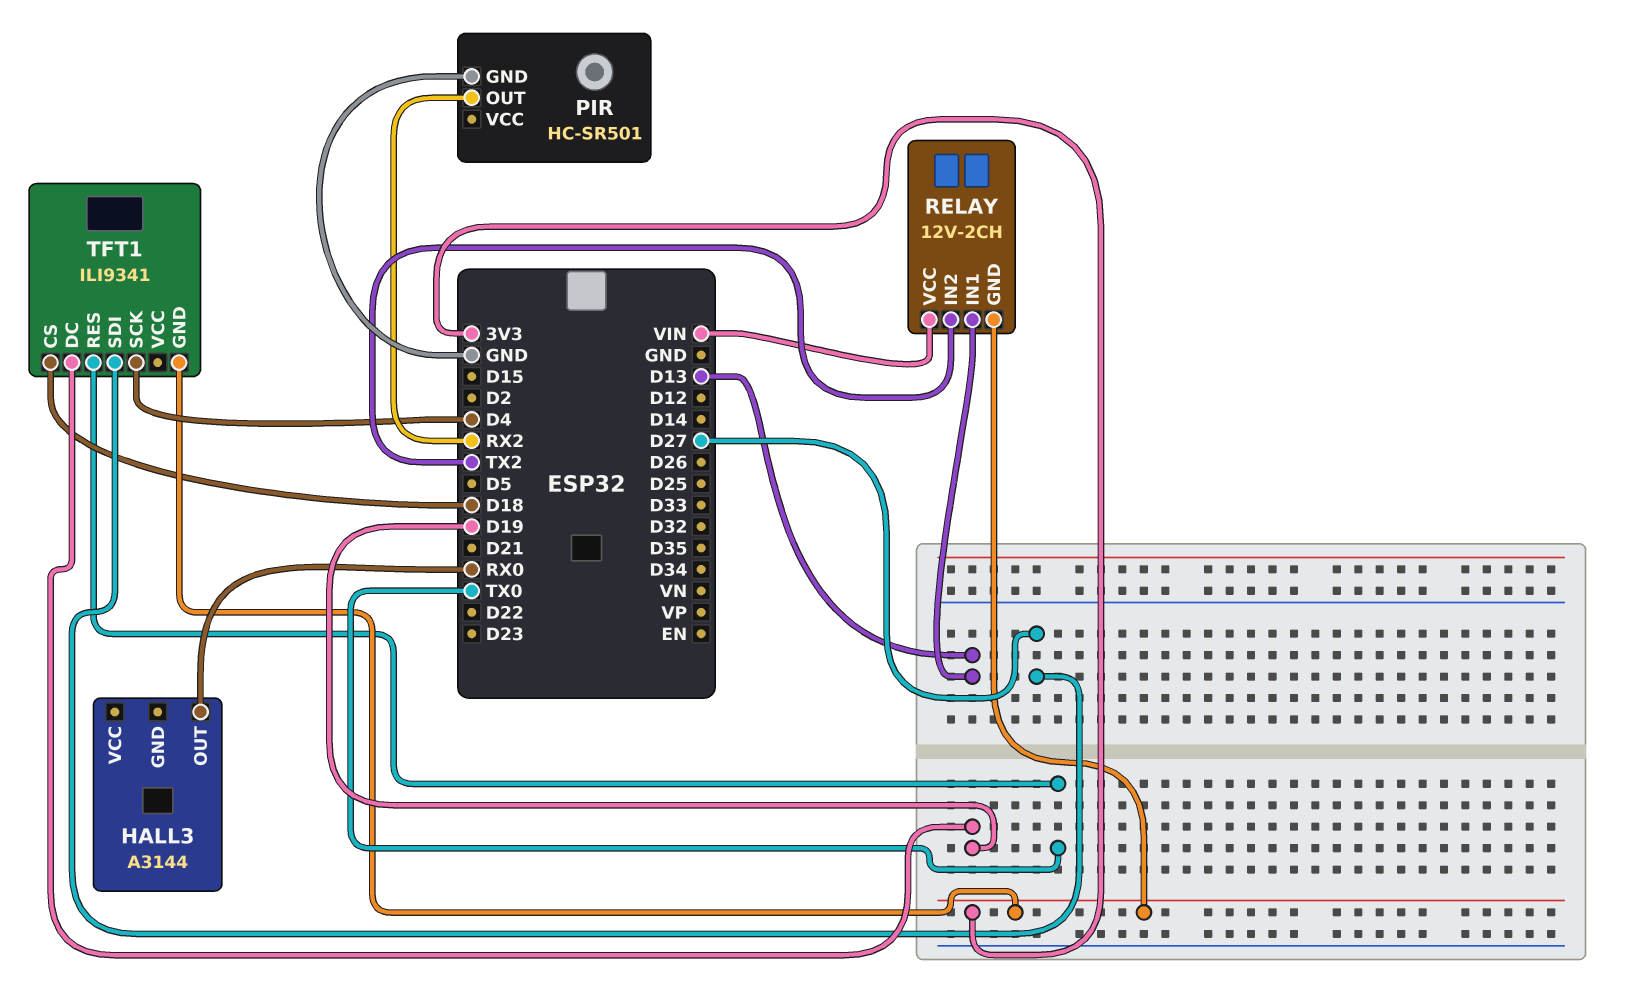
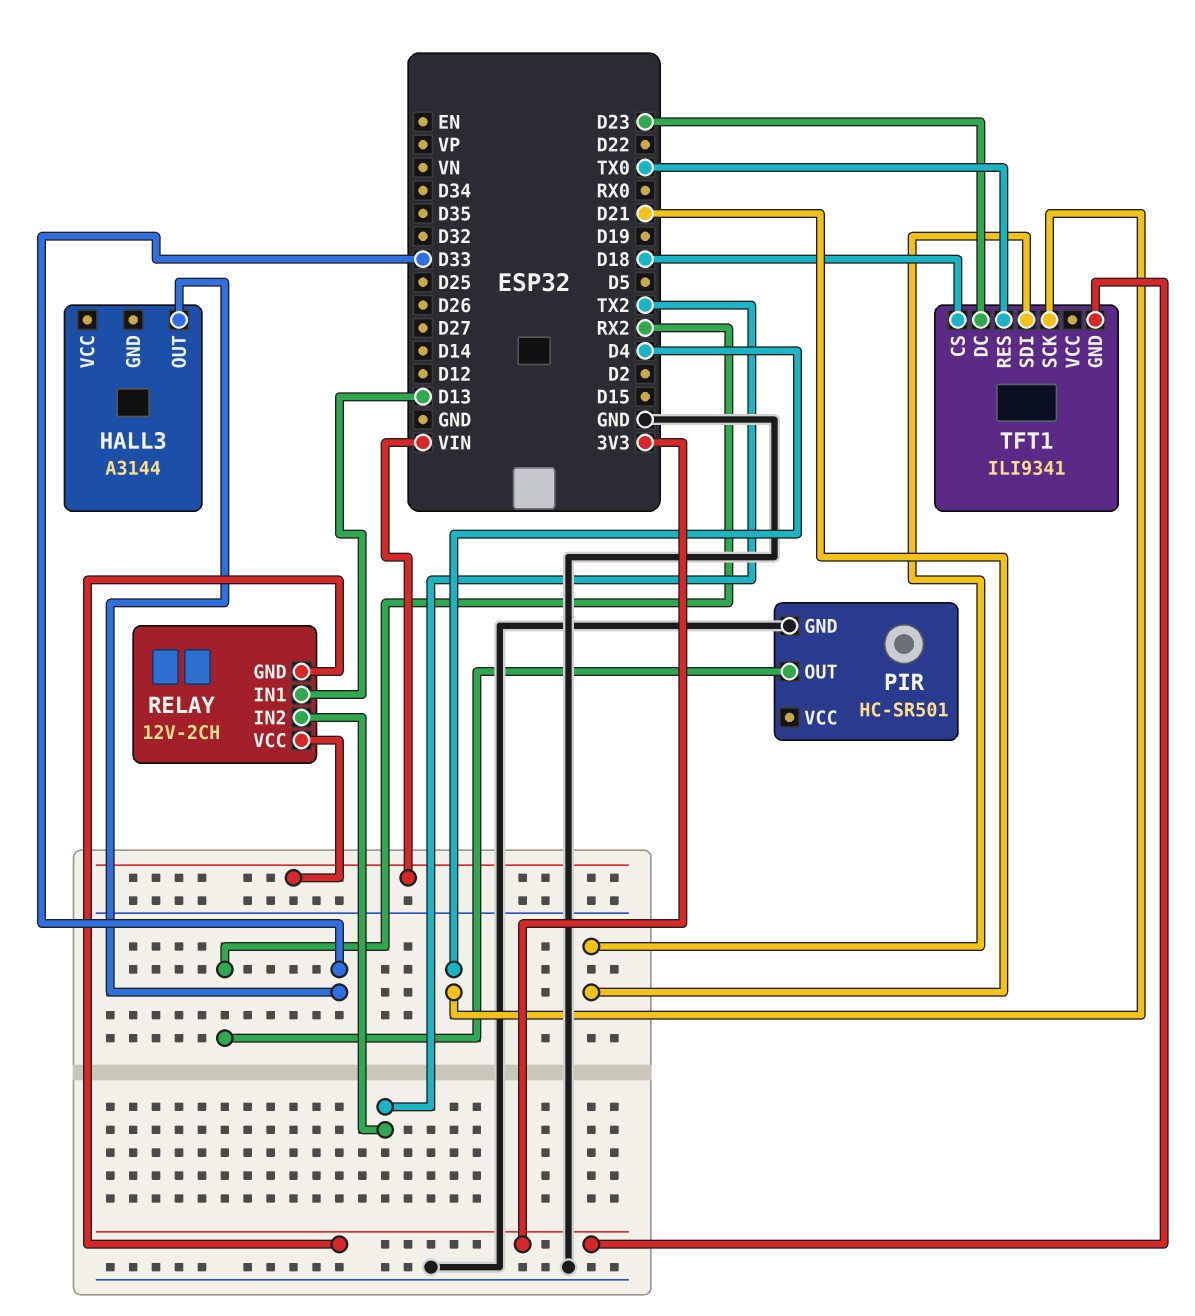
HALL3 pin OUT: RX0 -> D33
TFT1 pin DC: D19 -> D23
TFT1 pin SDI: D27 -> D21

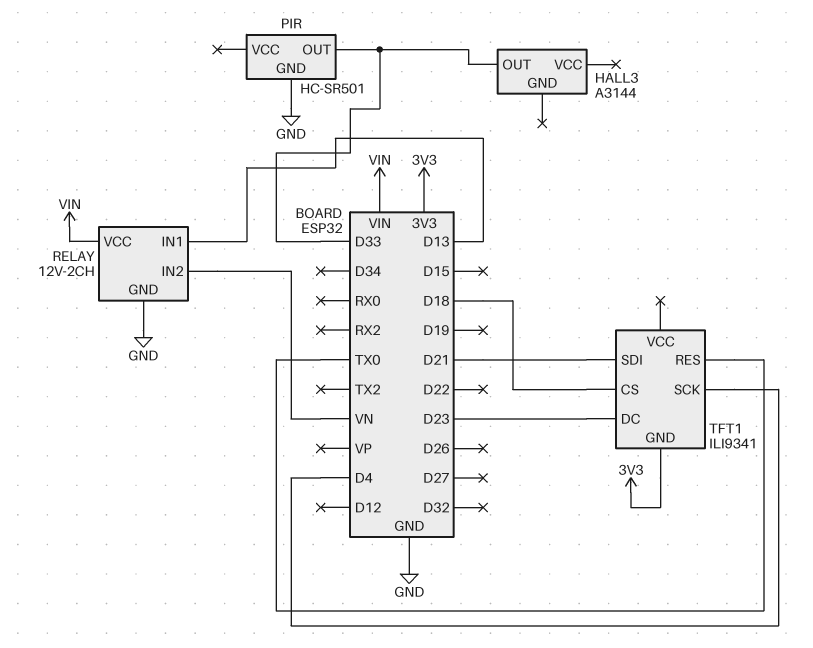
PIR pin OUT: RX2 -> D33
RELAY pin GND: 3V3 -> GND
RELAY pin IN2: TX2 -> VN

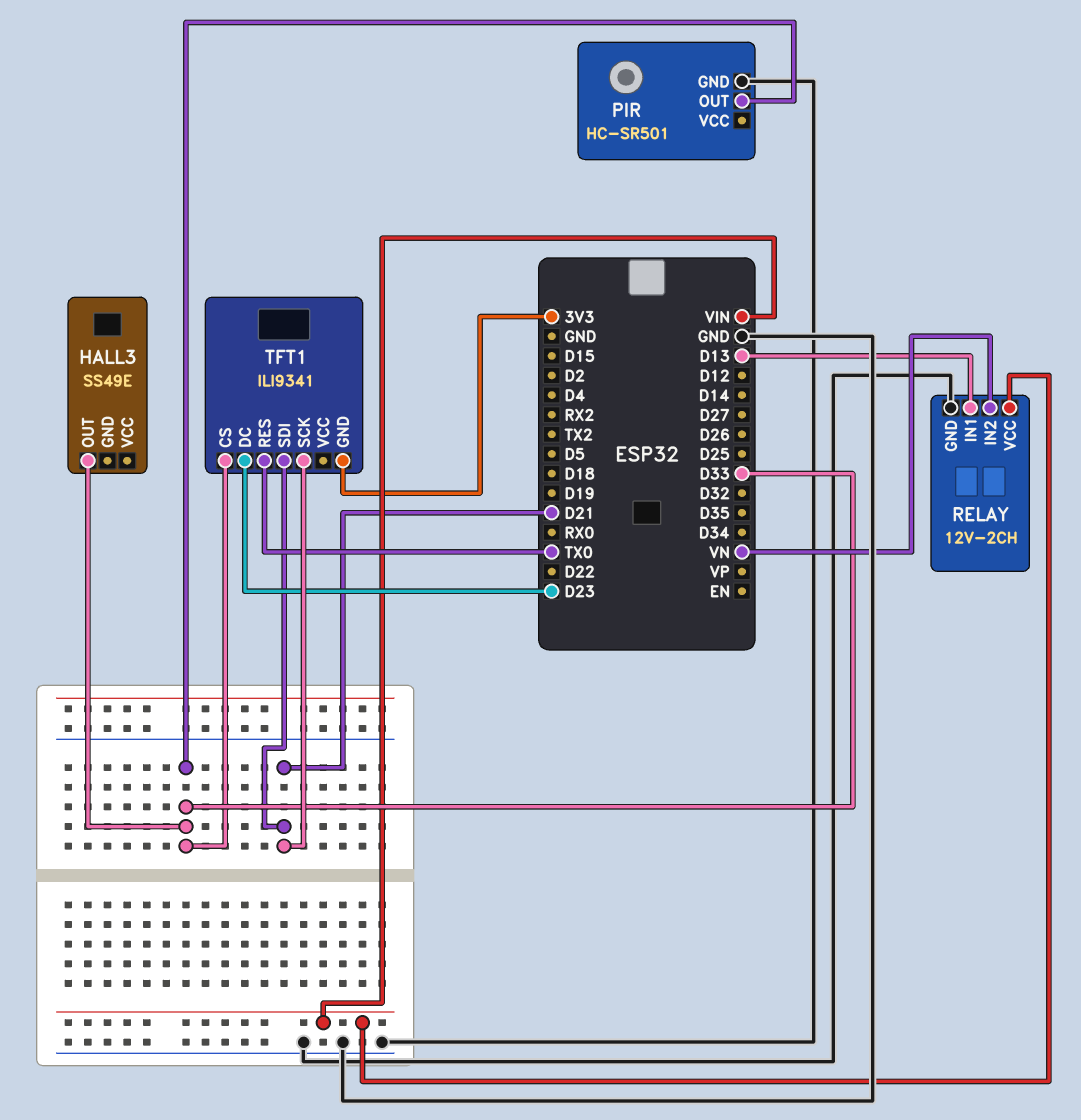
HALL3: A3144 -> SS49E
TFT1 pin CS: D18 -> D33
TFT1 pin SCK: D4 -> D21

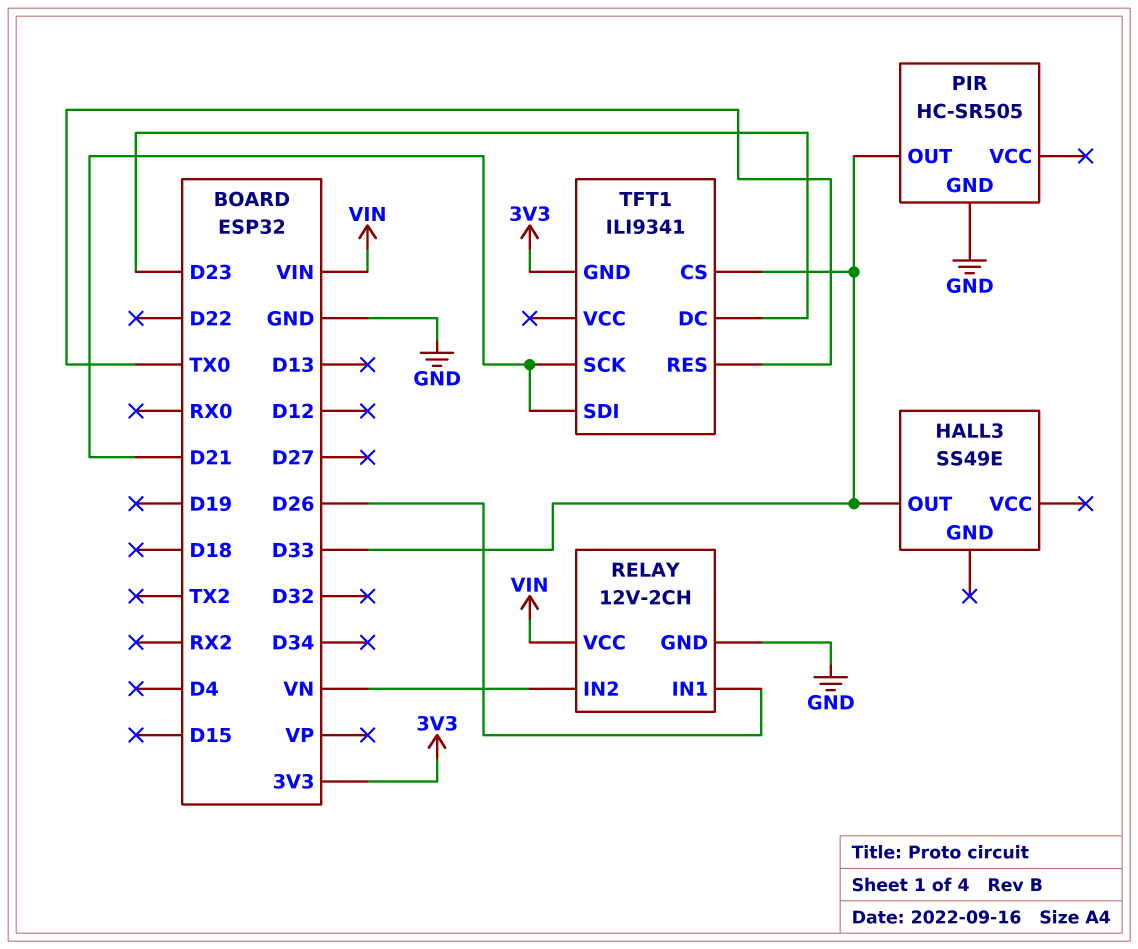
PIR: HC-SR501 -> HC-SR505
RELAY pin IN1: D13 -> D26

